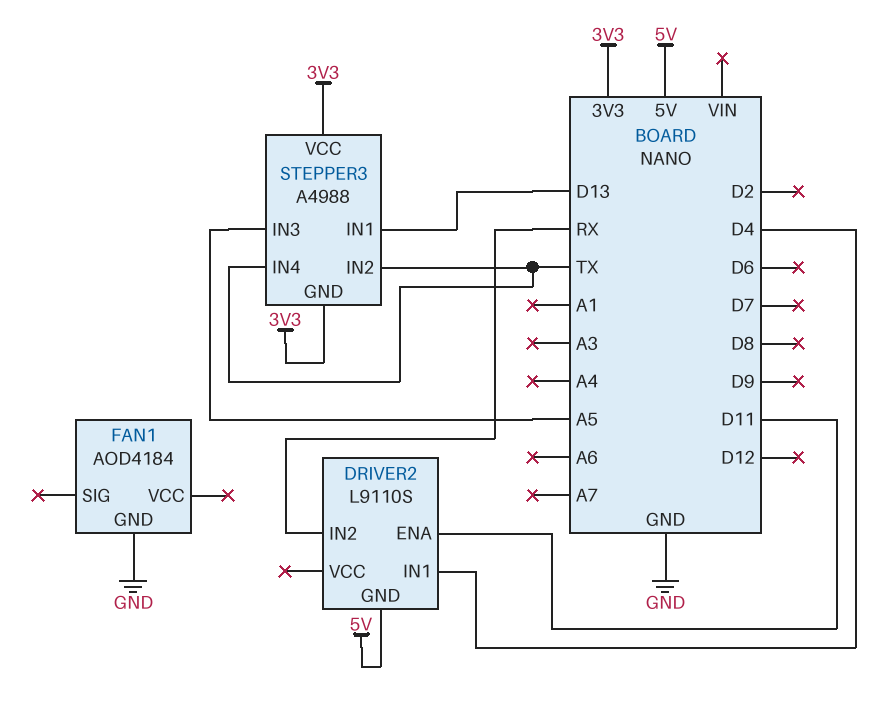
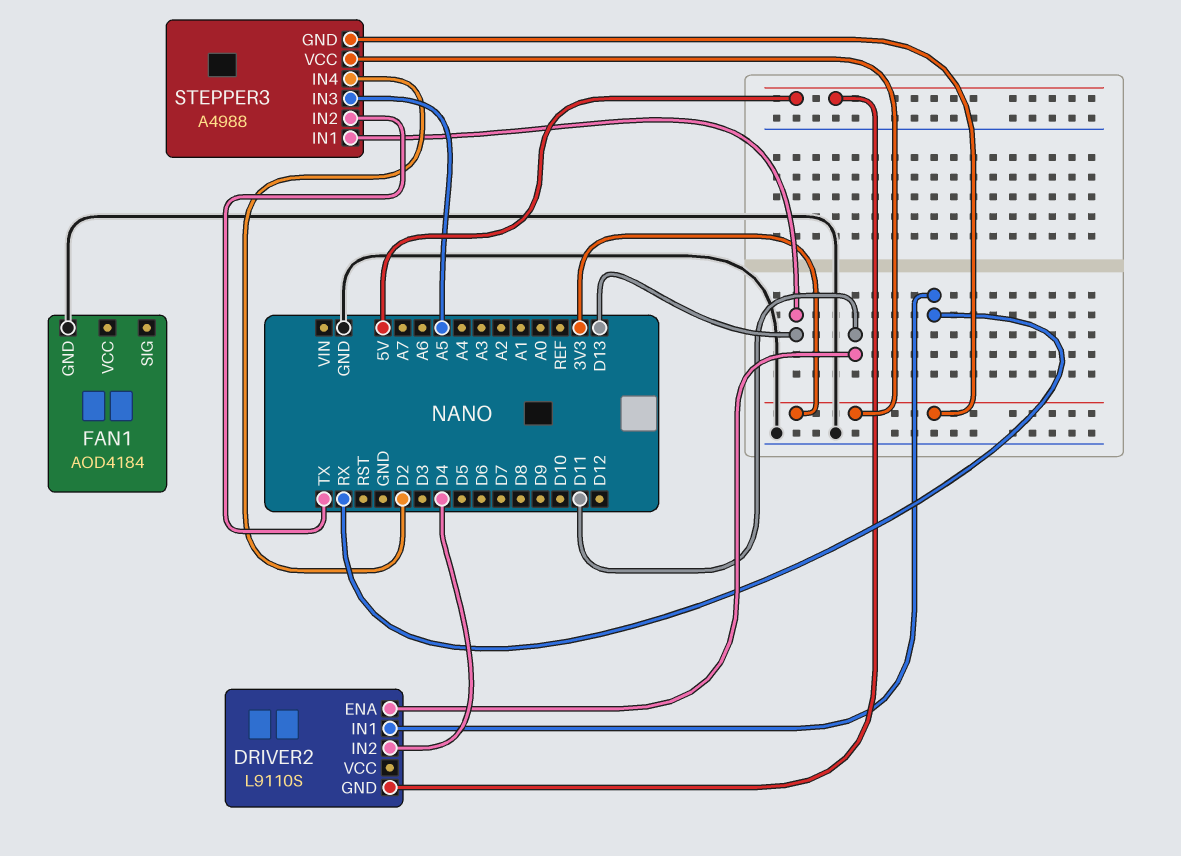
DRIVER2 pin IN1: D4 -> RX
DRIVER2 pin IN2: RX -> D4
STEPPER3 pin IN4: TX -> D2

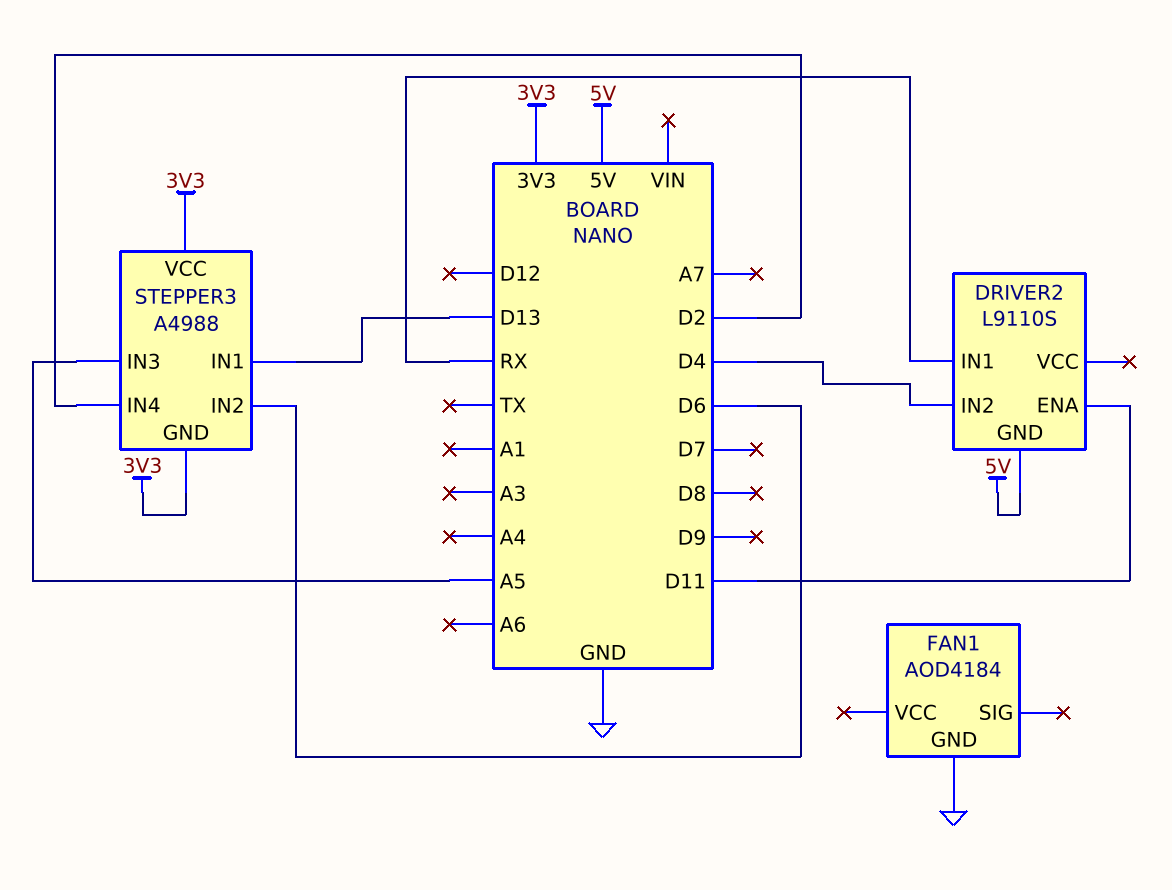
STEPPER3 pin IN2: TX -> D6

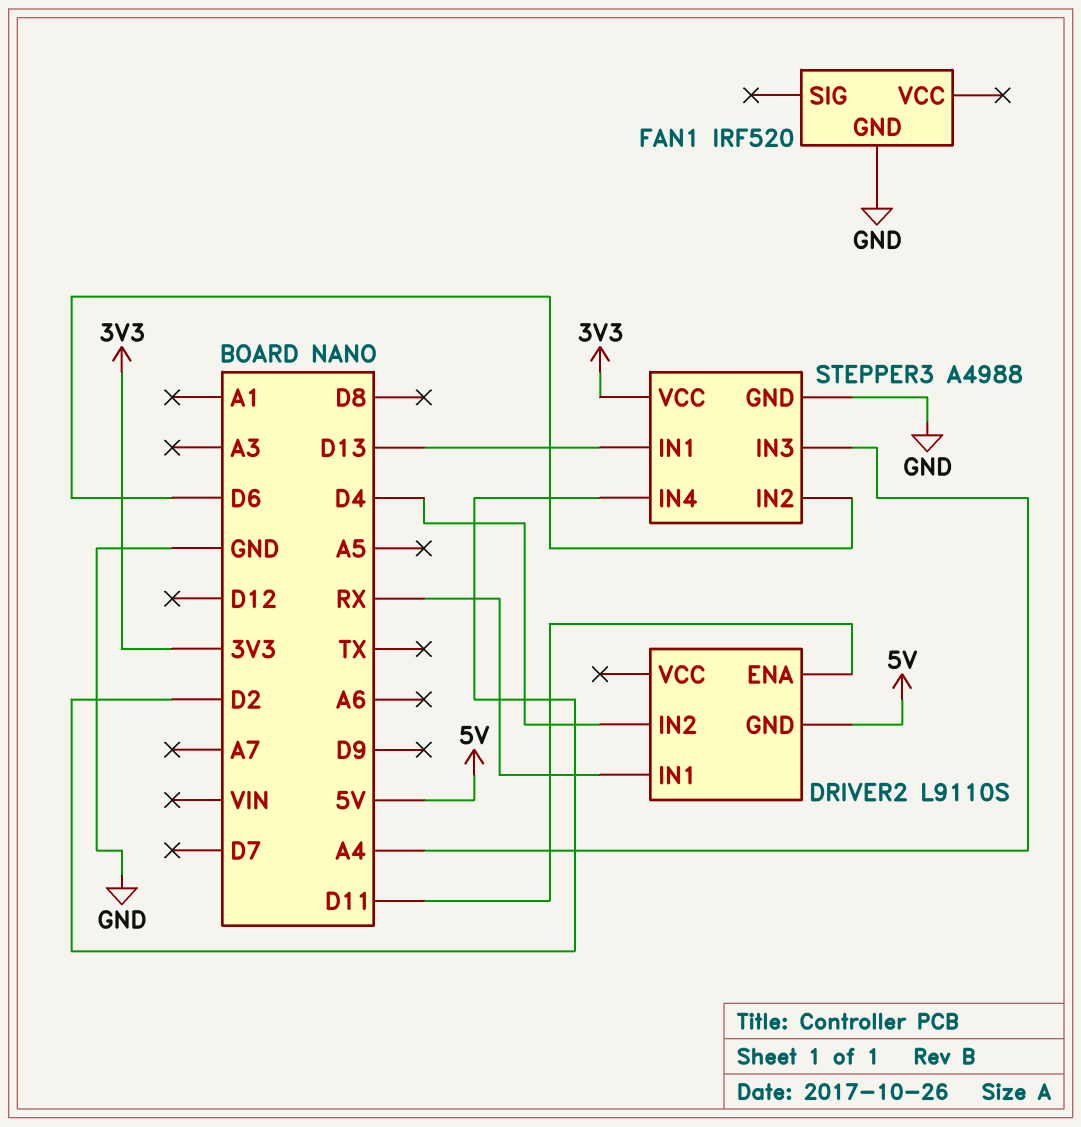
FAN1: AOD4184 -> IRF520
STEPPER3 pin GND: 3V3 -> GND
STEPPER3 pin IN3: A5 -> A4

